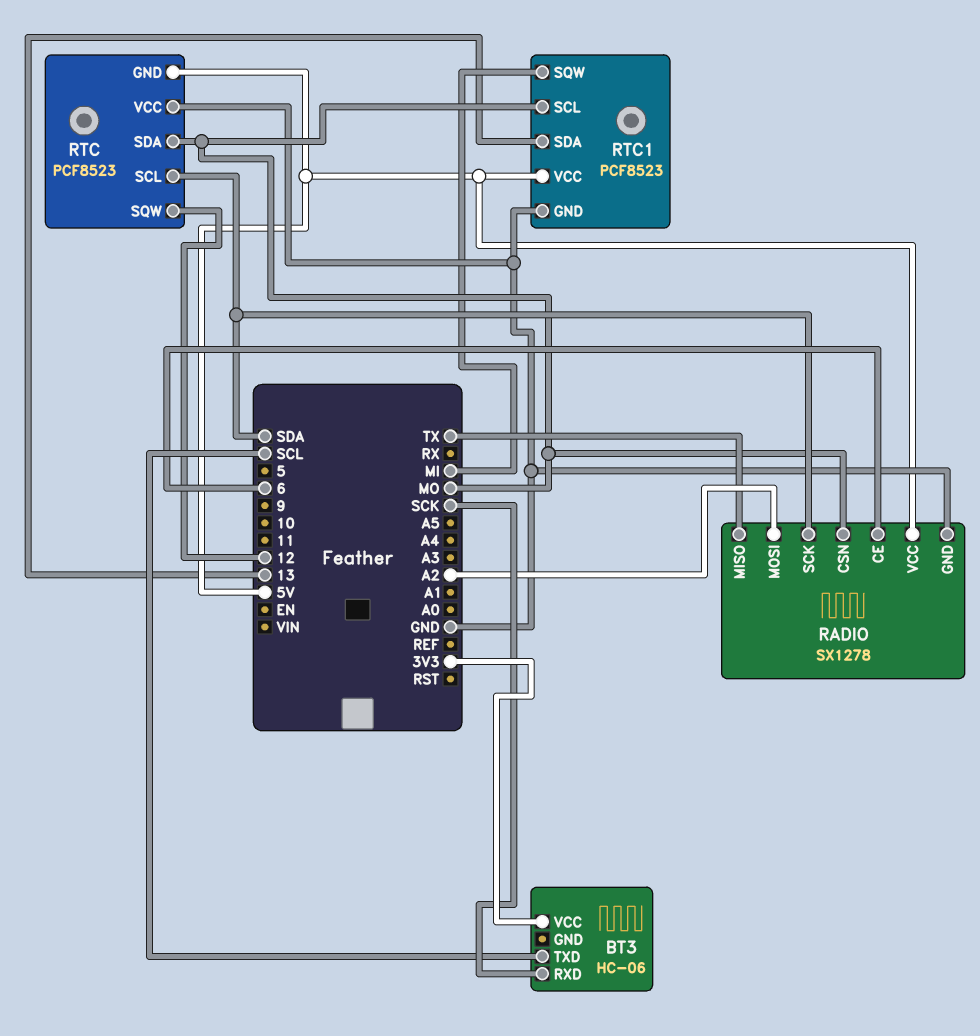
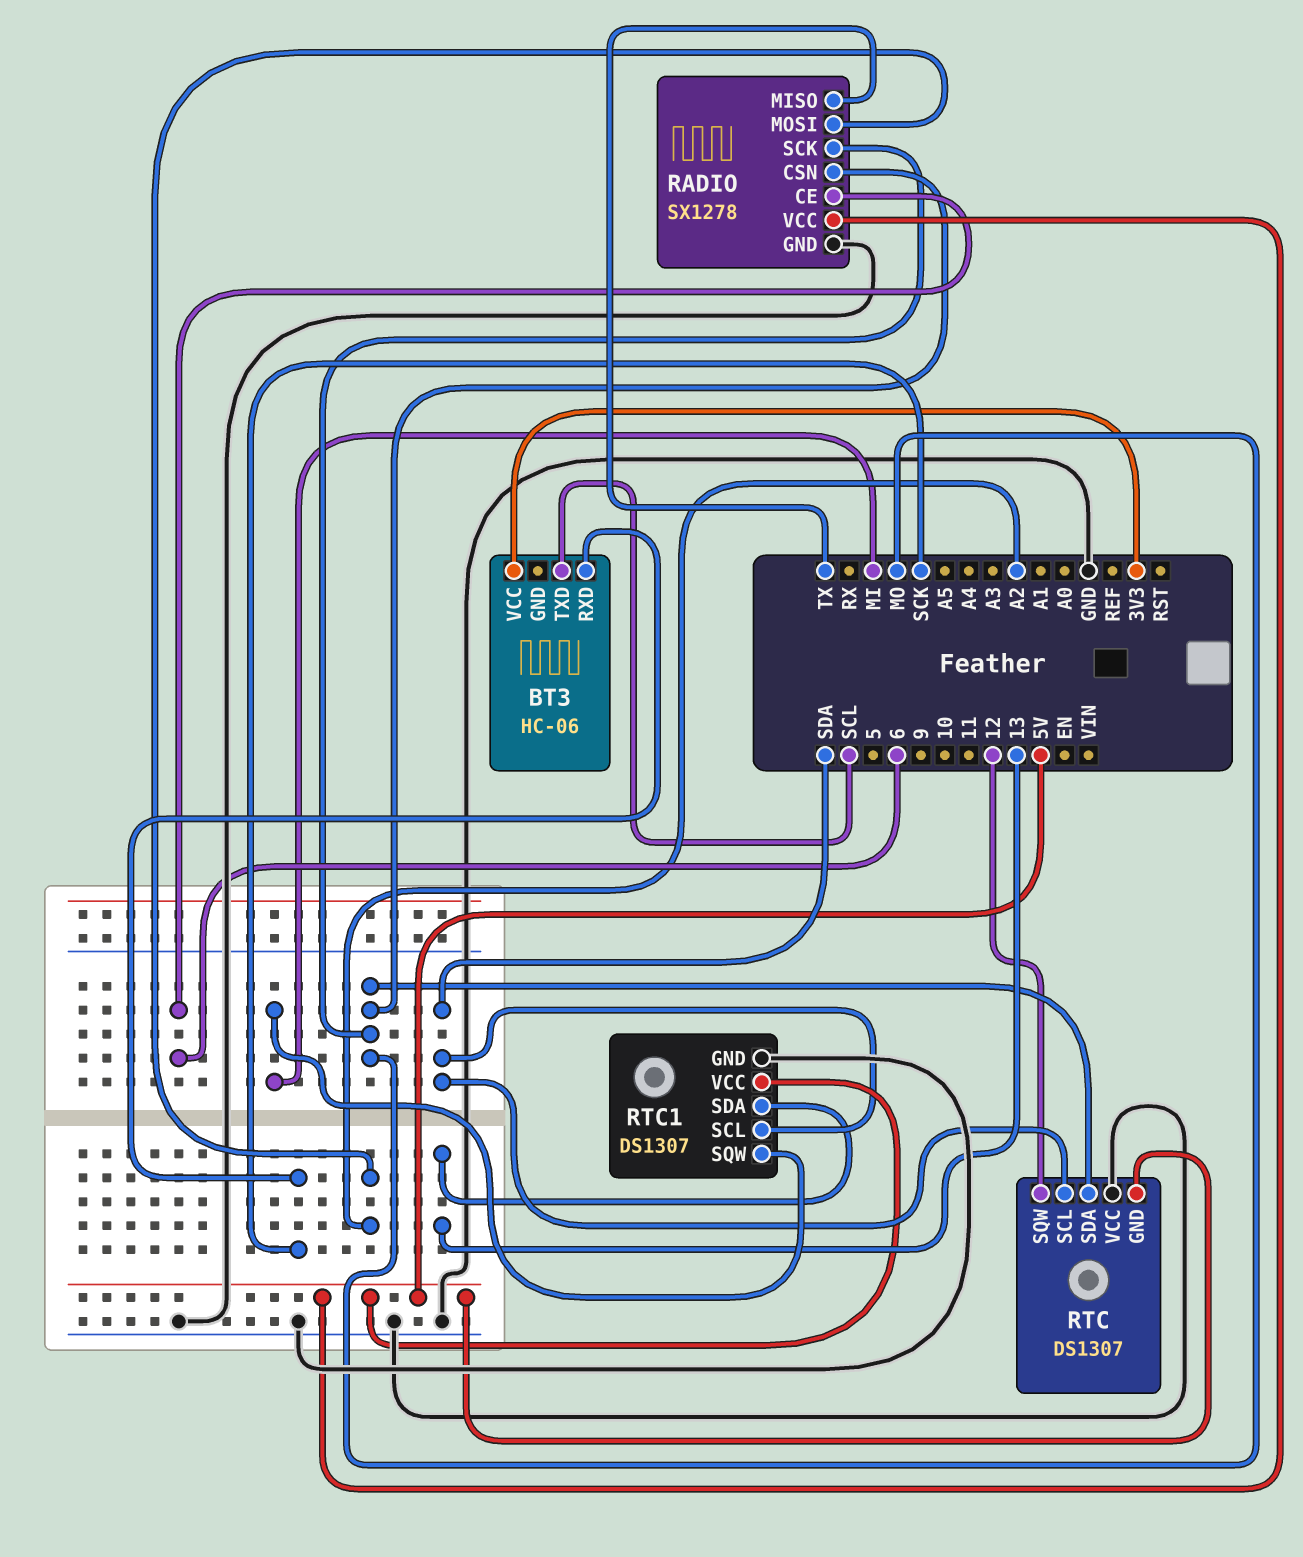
RADIO pin SCK: SDA -> MO
RTC: PCF8523 -> DS1307
RTC1: PCF8523 -> DS1307
RTC1 pin SCL: MO -> SDA

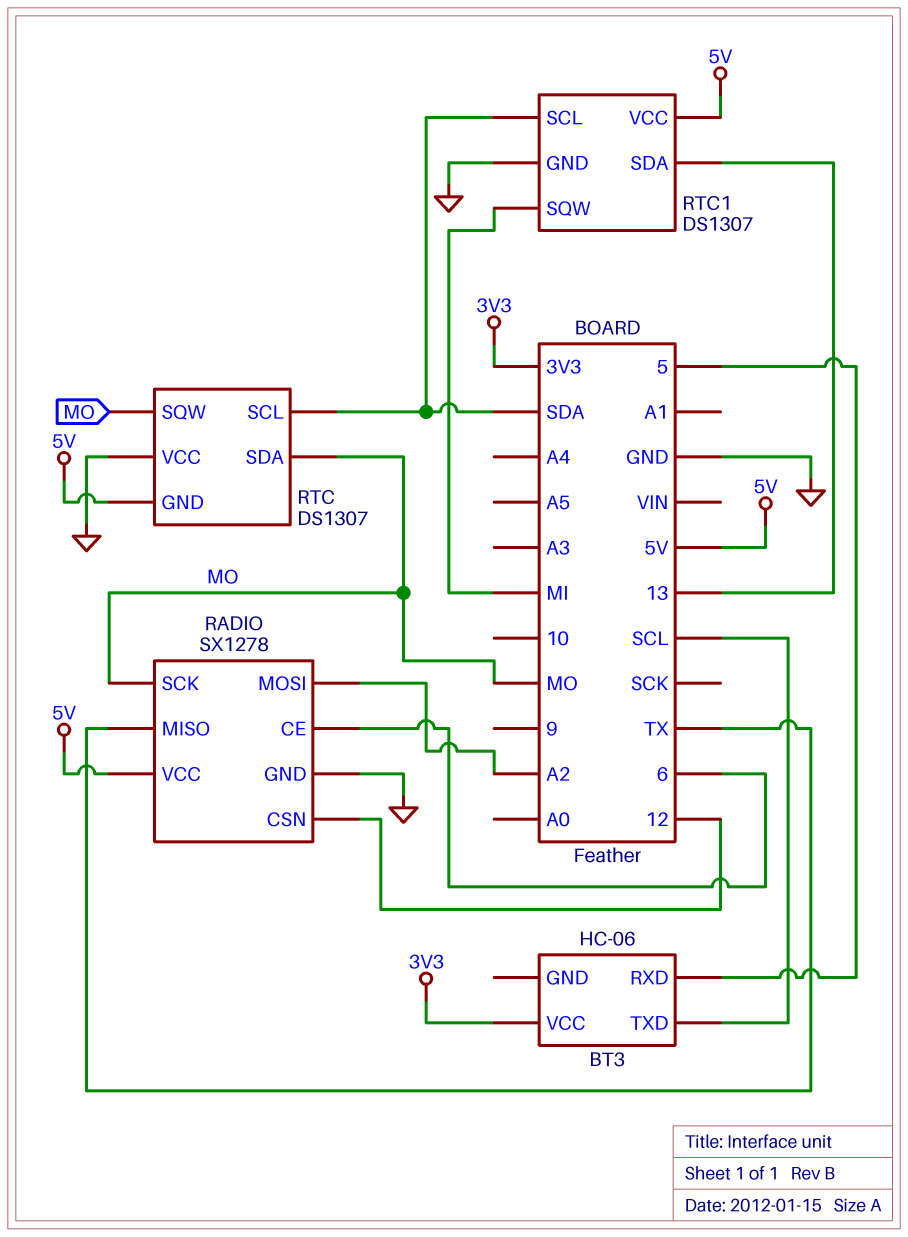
BT3 pin RXD: SCK -> 5
RADIO pin CSN: MO -> 12
RTC pin SQW: 12 -> MO

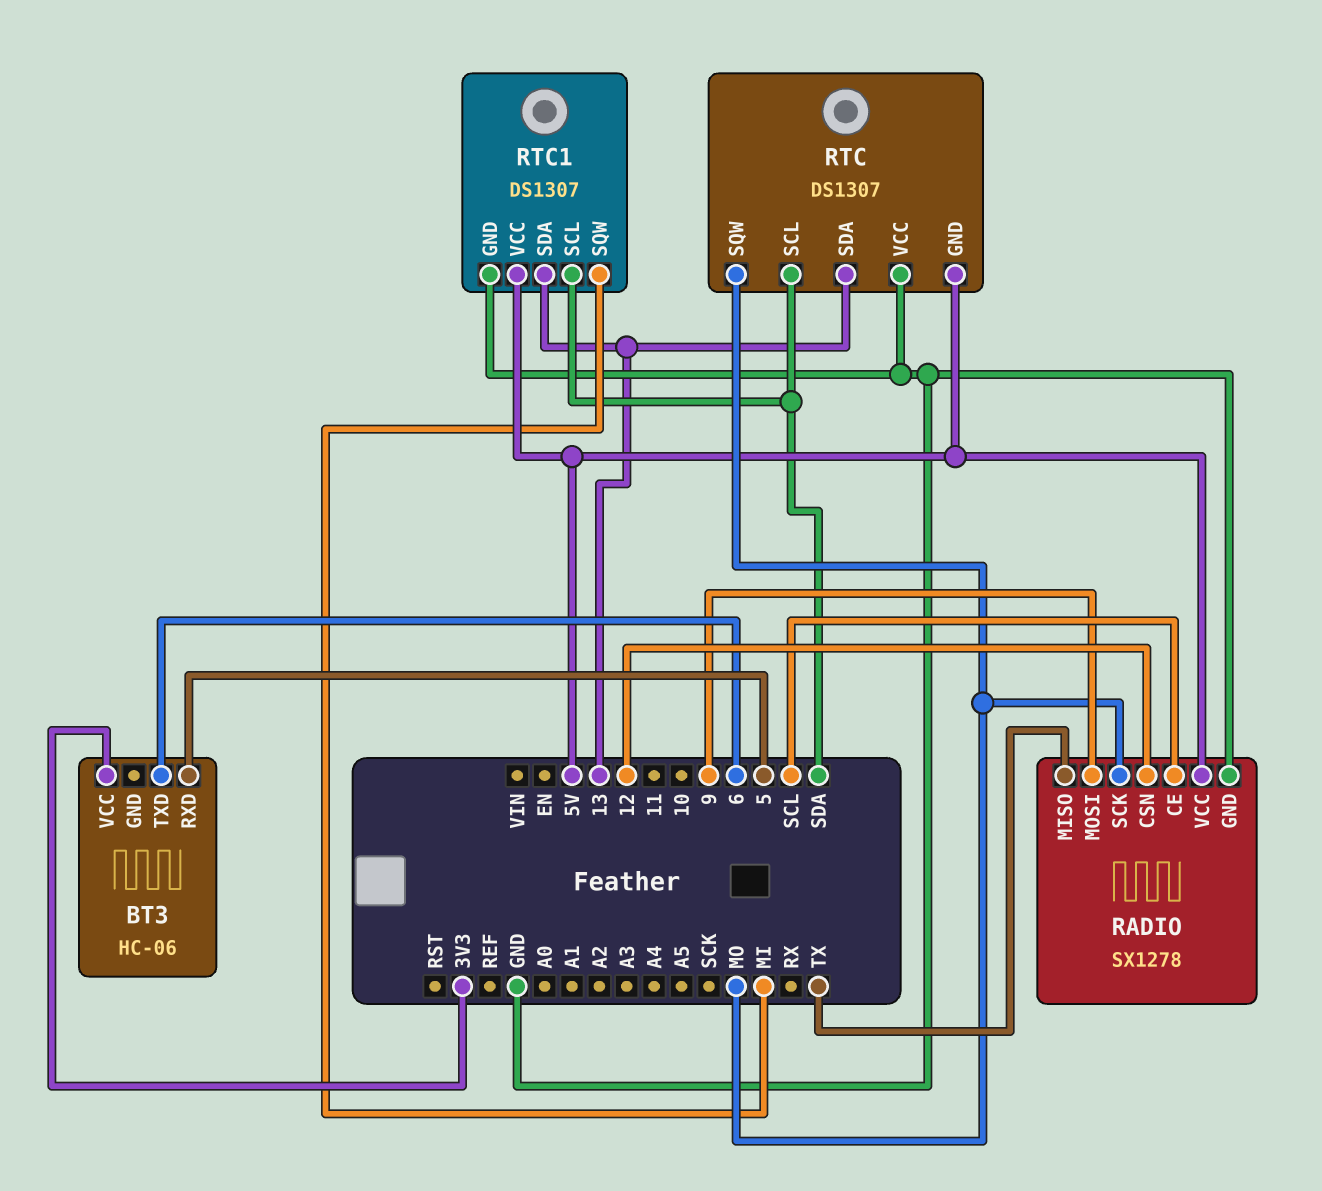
BT3 pin TXD: SCL -> 6
RADIO pin CE: 6 -> SCL
RADIO pin MOSI: A2 -> 9
RTC pin SDA: MO -> 13

